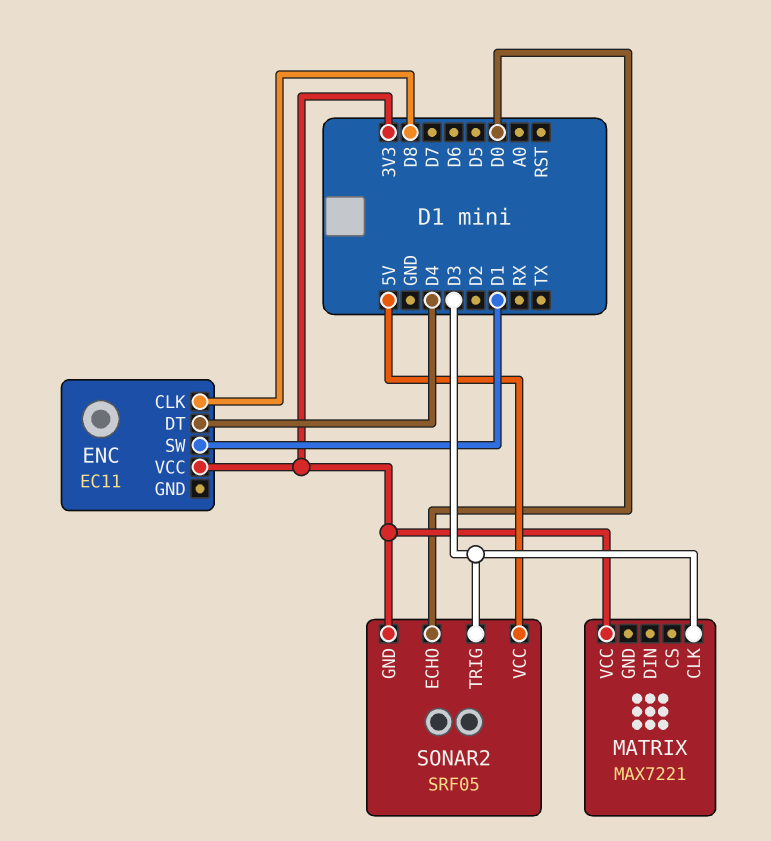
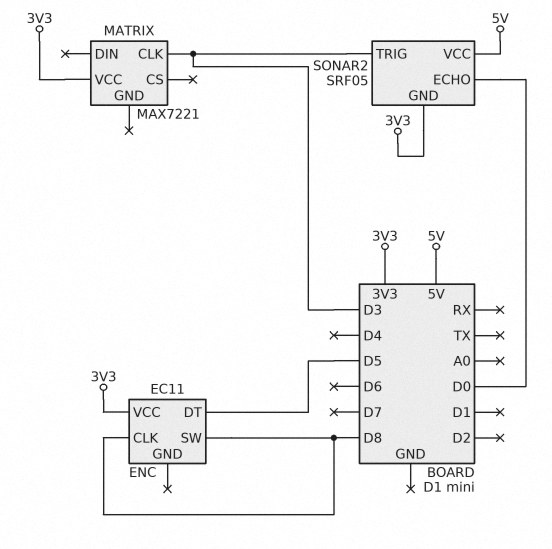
ENC pin DT: D4 -> D5
ENC pin SW: D1 -> D8

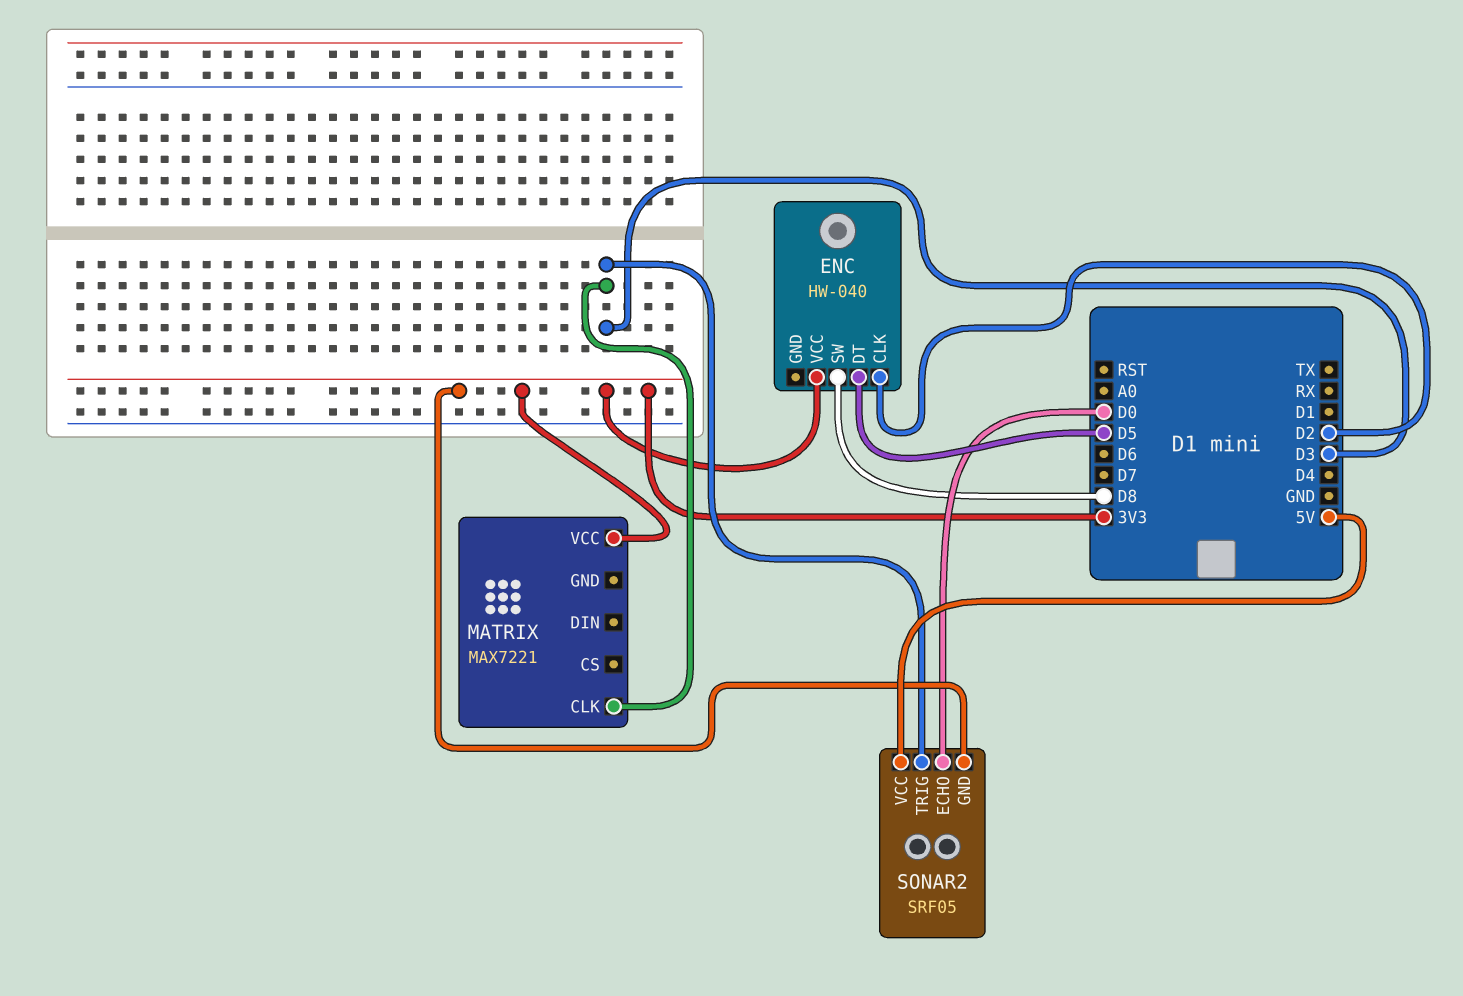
ENC: EC11 -> HW-040
ENC pin CLK: D8 -> D2

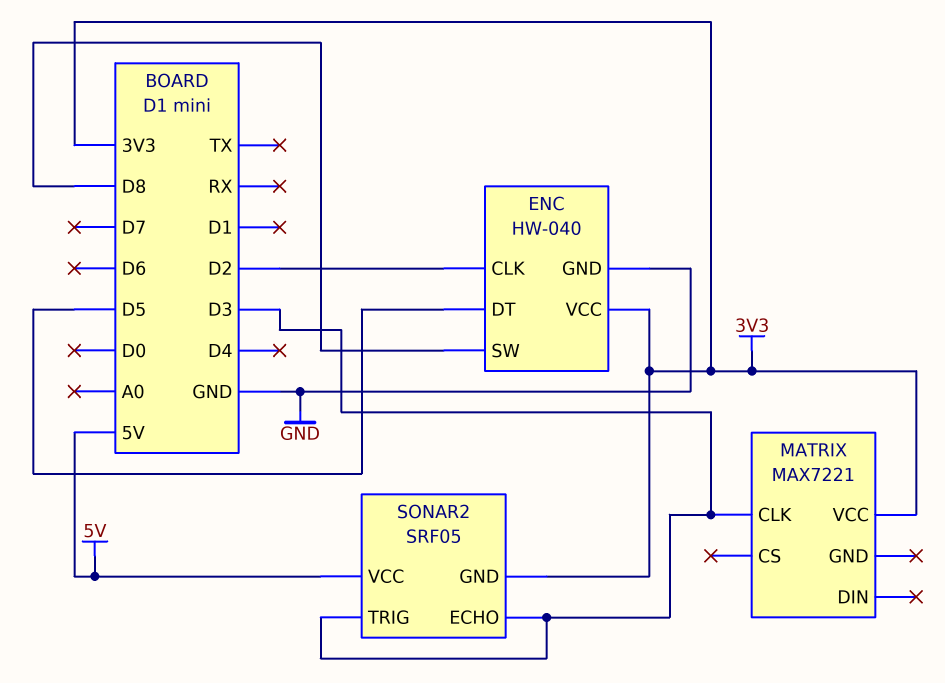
ENC pin GND: none -> GND
SONAR2 pin ECHO: D0 -> D3

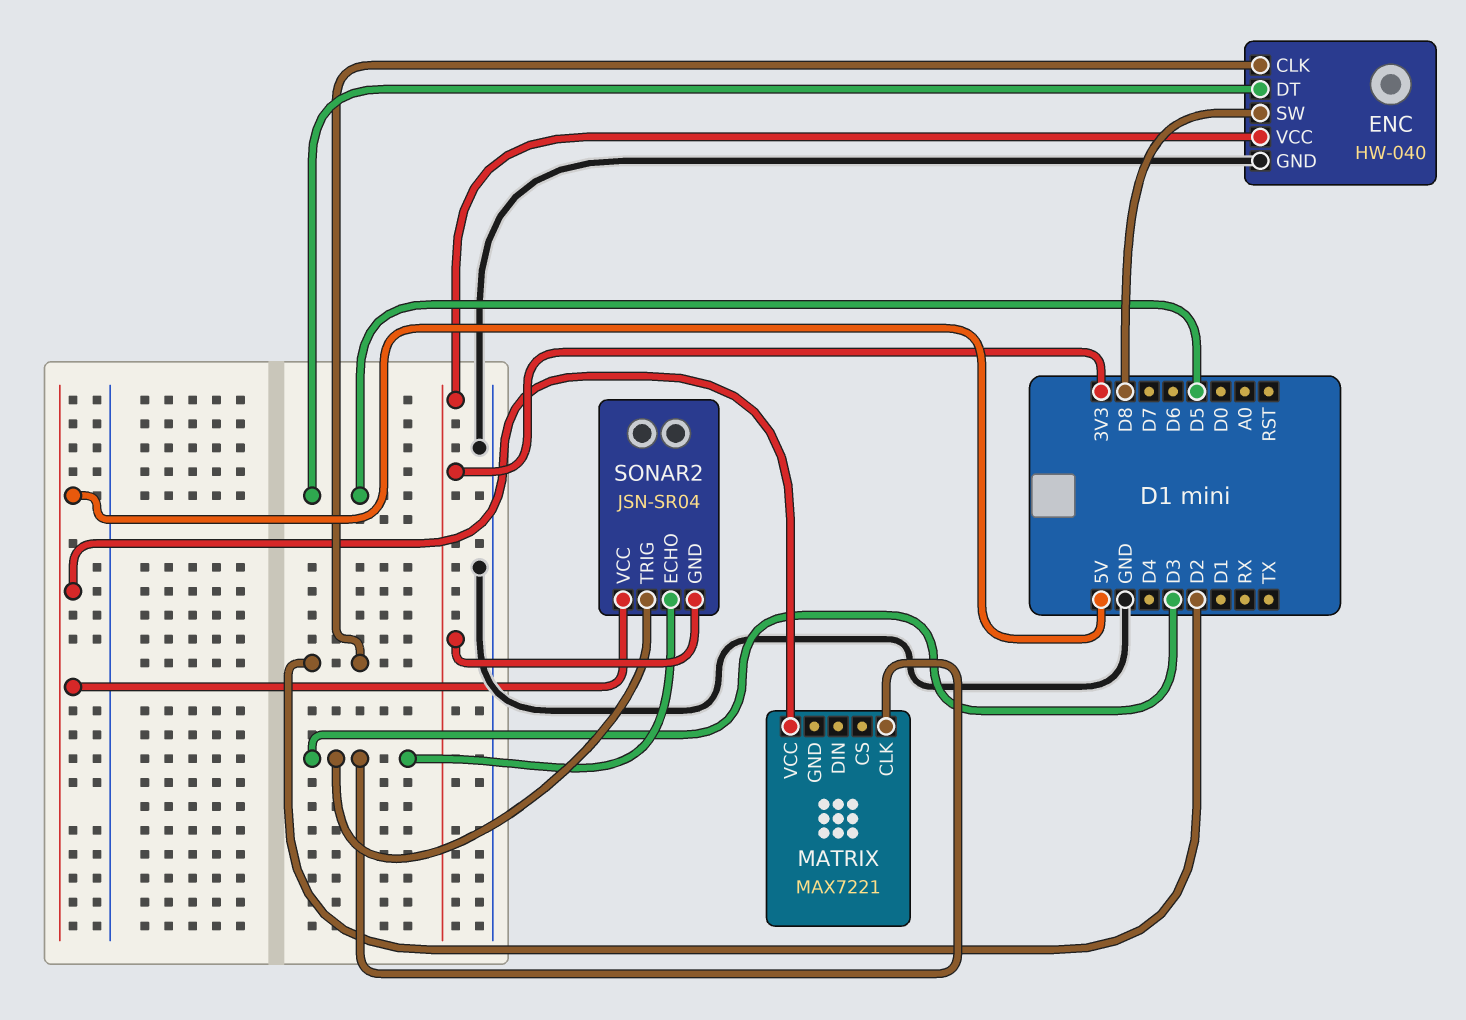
MATRIX pin VCC: 3V3 -> 5V
SONAR2: SRF05 -> JSN-SR04

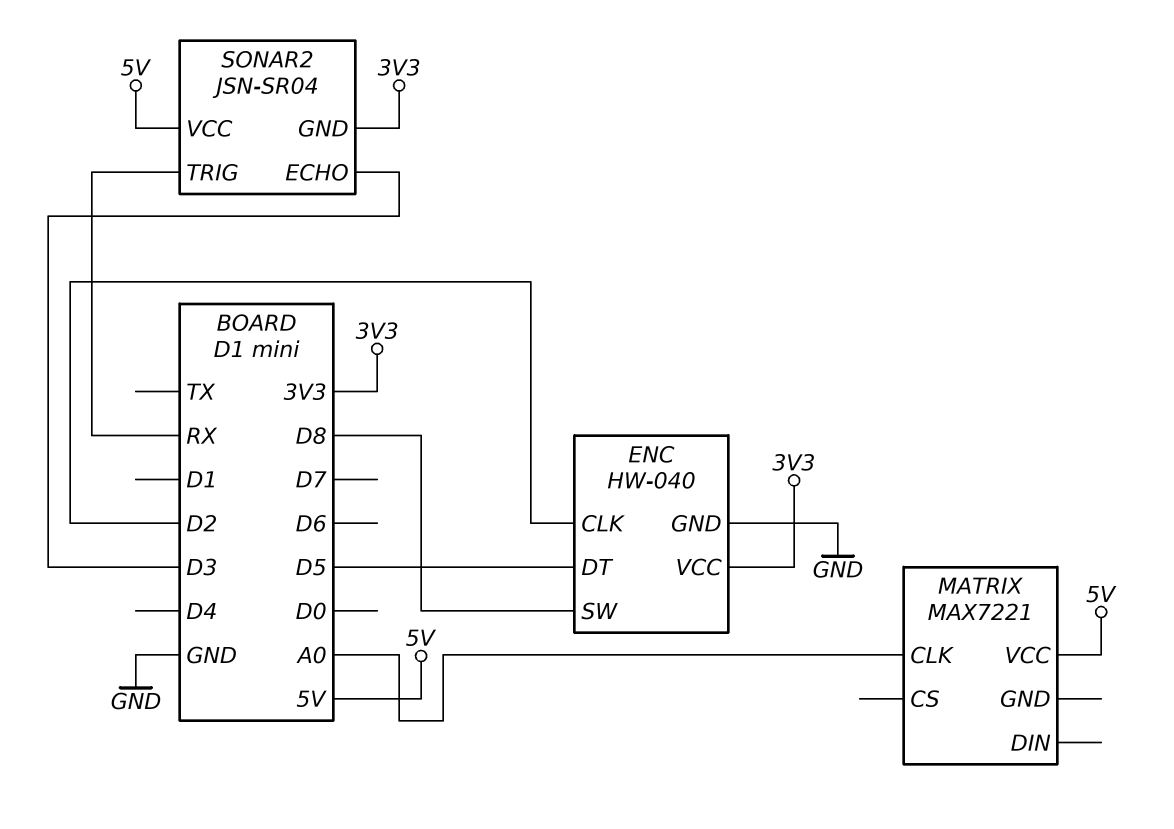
MATRIX pin CLK: D3 -> A0
SONAR2 pin TRIG: D3 -> RX

